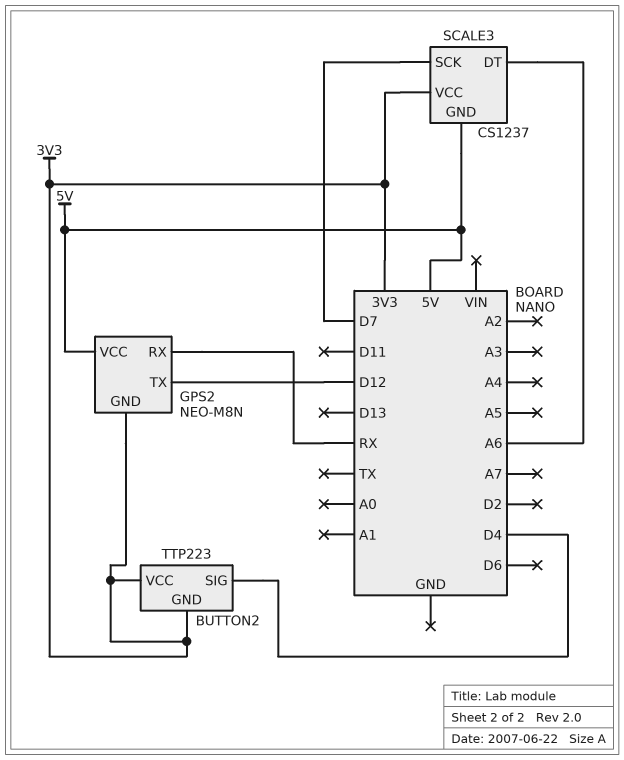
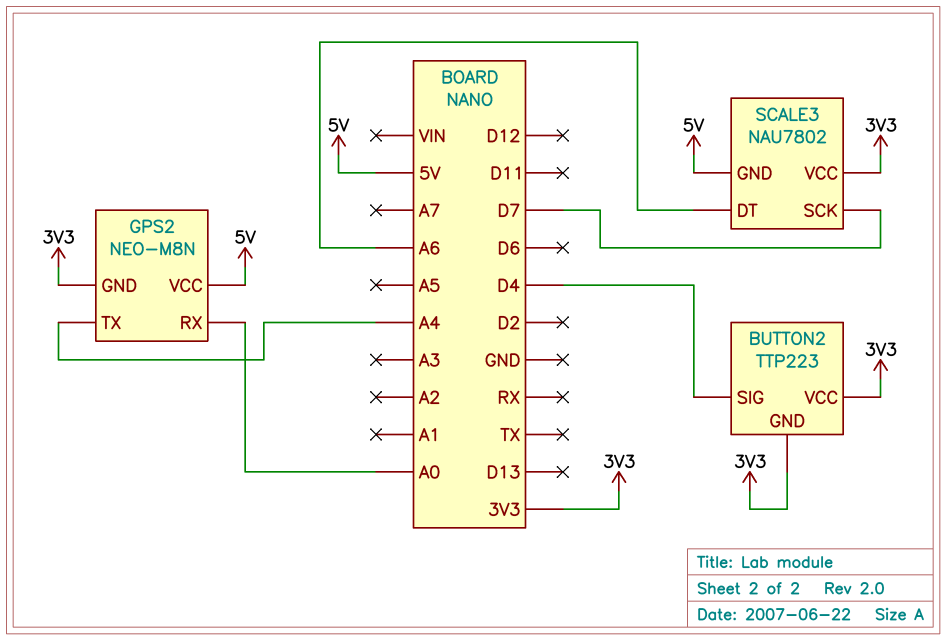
GPS2 pin RX: RX -> A0
GPS2 pin TX: D12 -> A4
SCALE3: CS1237 -> NAU7802

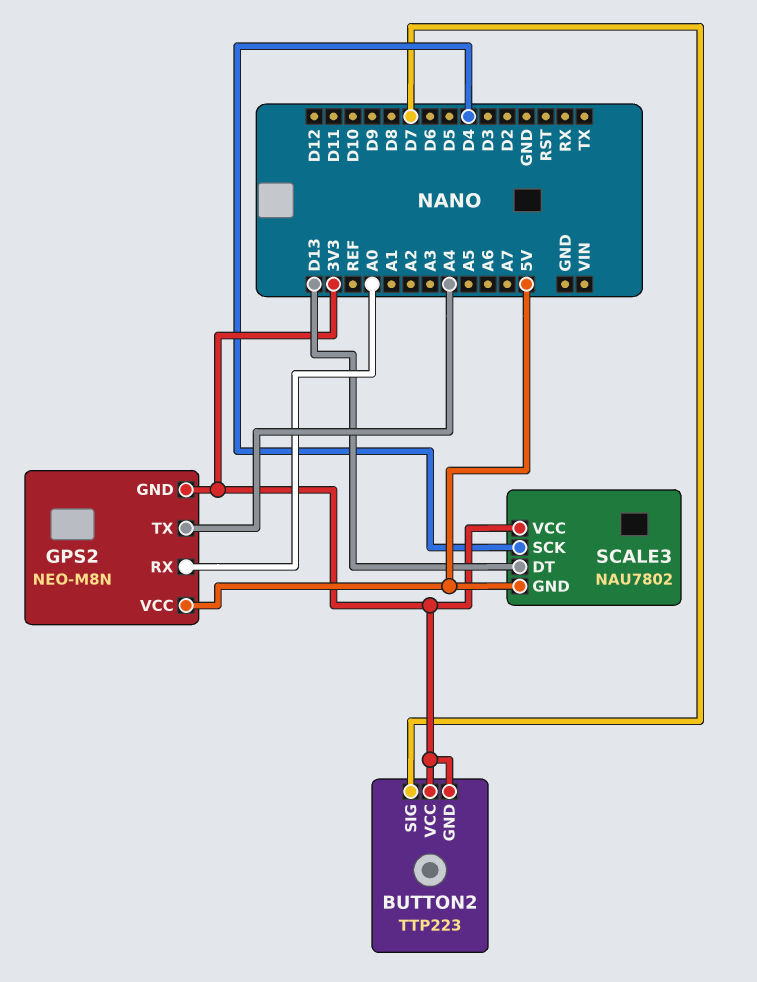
BUTTON2 pin SIG: D4 -> D7
SCALE3 pin DT: A6 -> D13
SCALE3 pin SCK: D7 -> D4

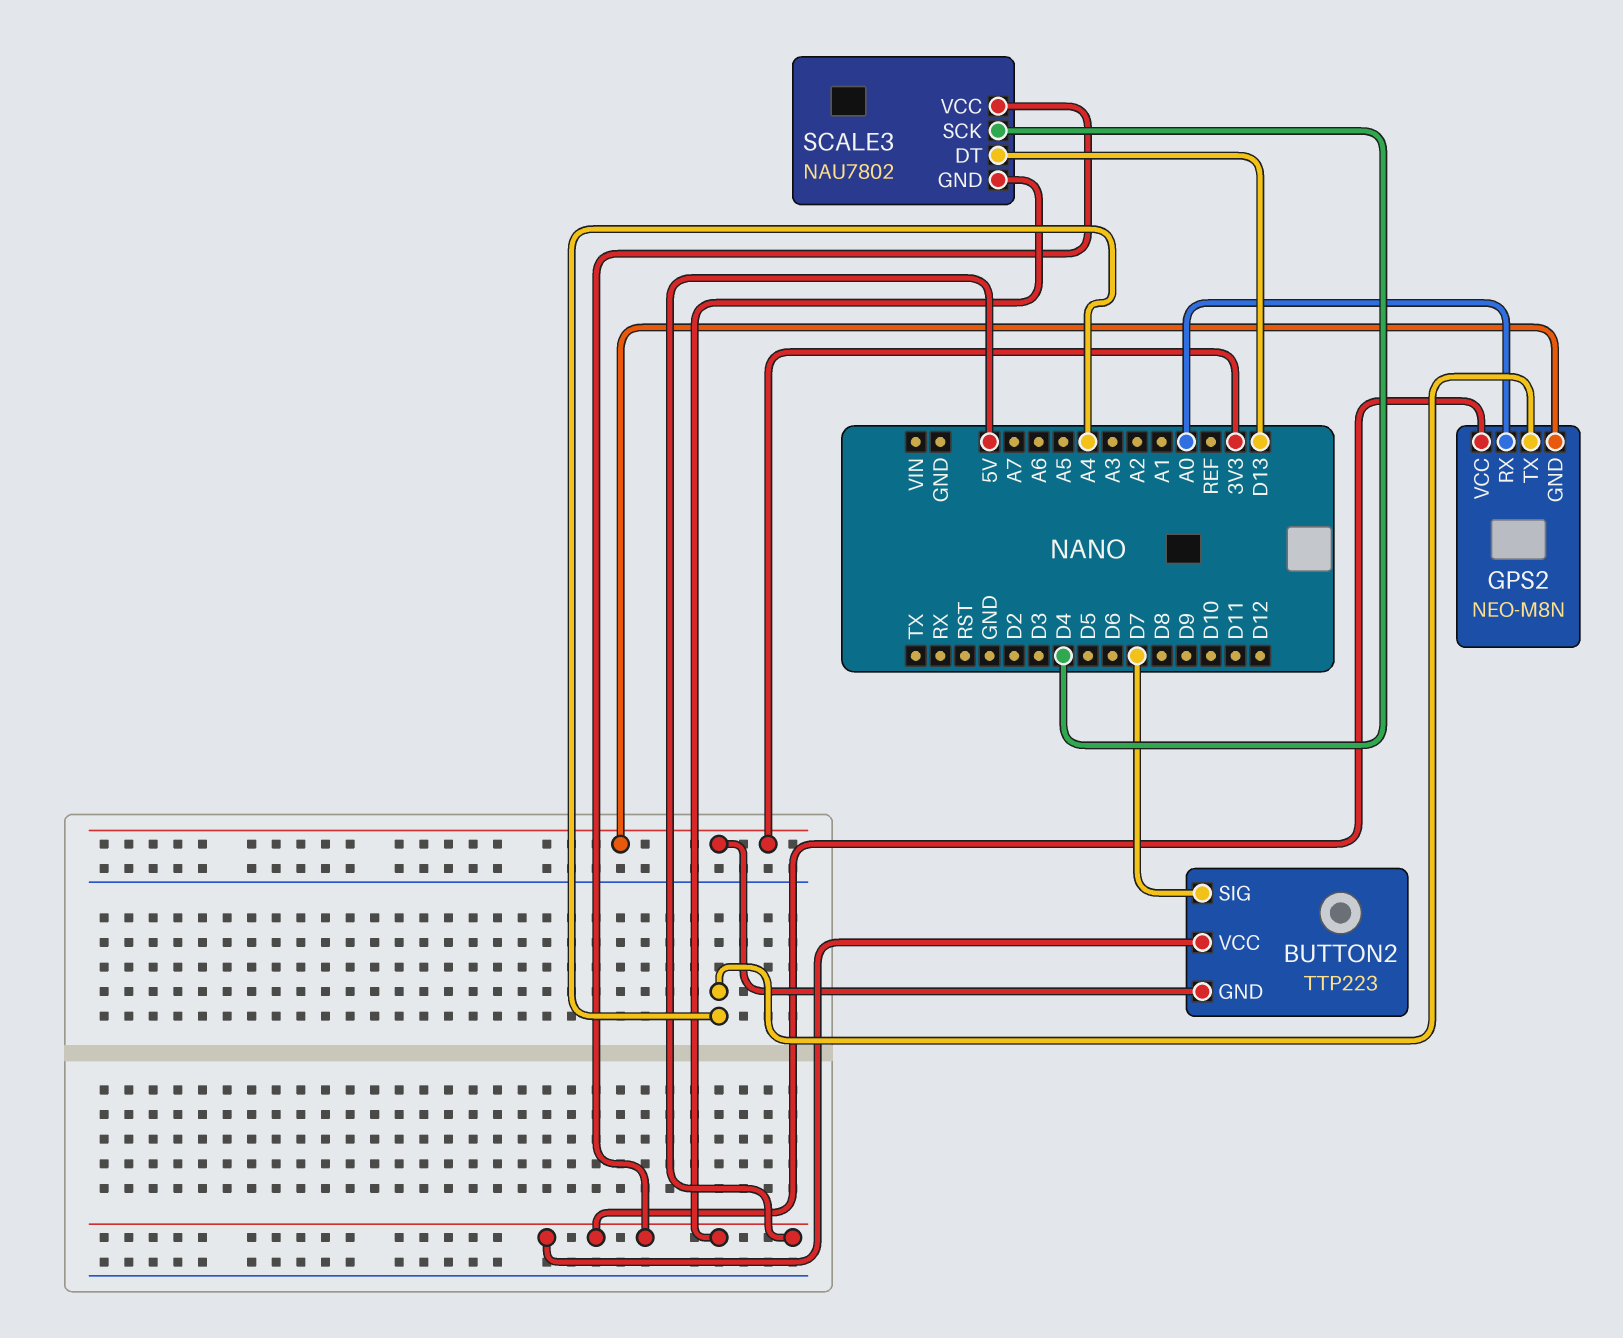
BUTTON2 pin VCC: 3V3 -> 5V
SCALE3 pin VCC: 3V3 -> 5V

